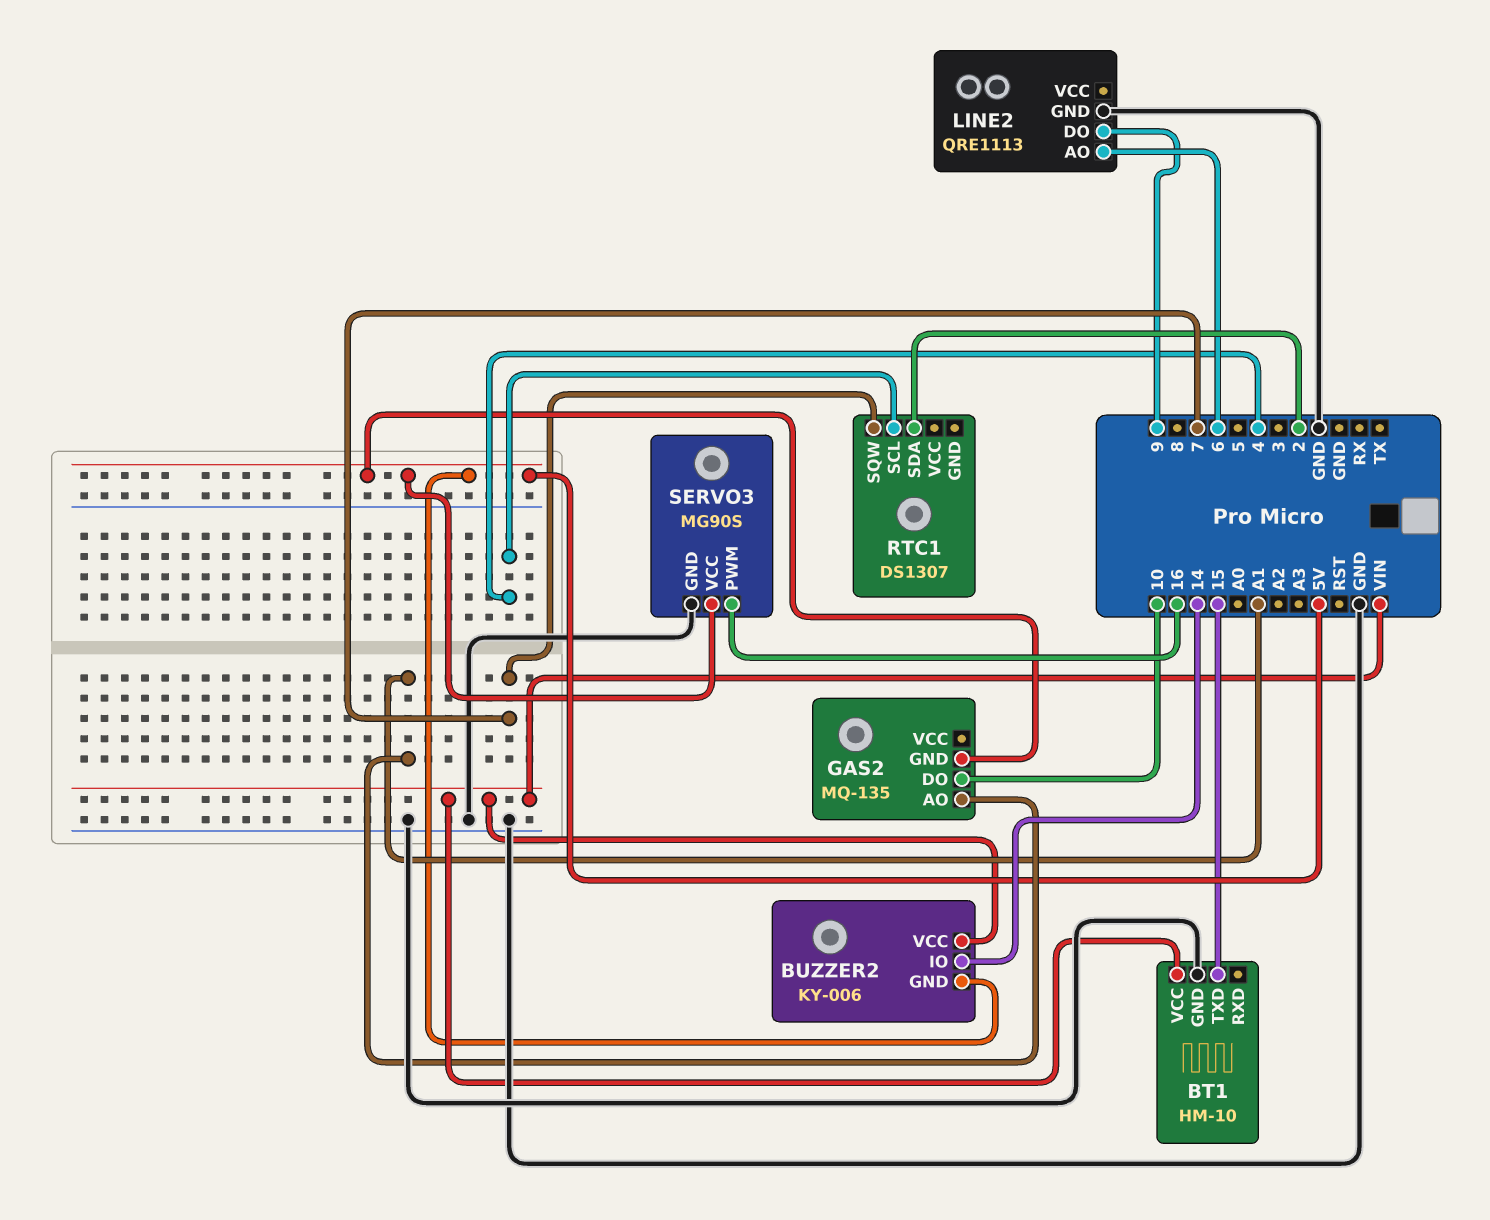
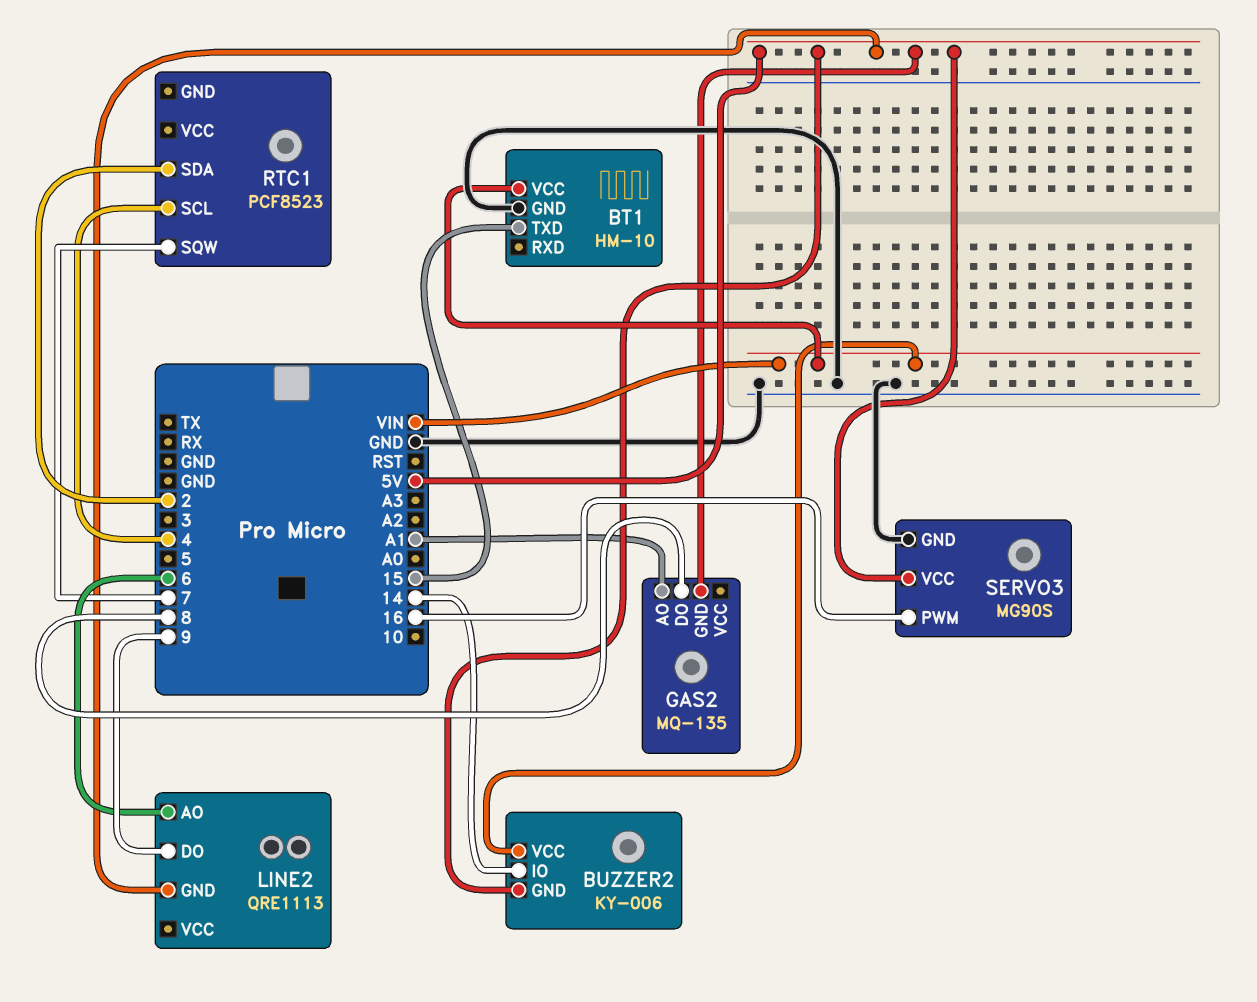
GAS2 pin DO: 10 -> 8
LINE2 pin GND: GND -> 5V
RTC1: DS1307 -> PCF8523

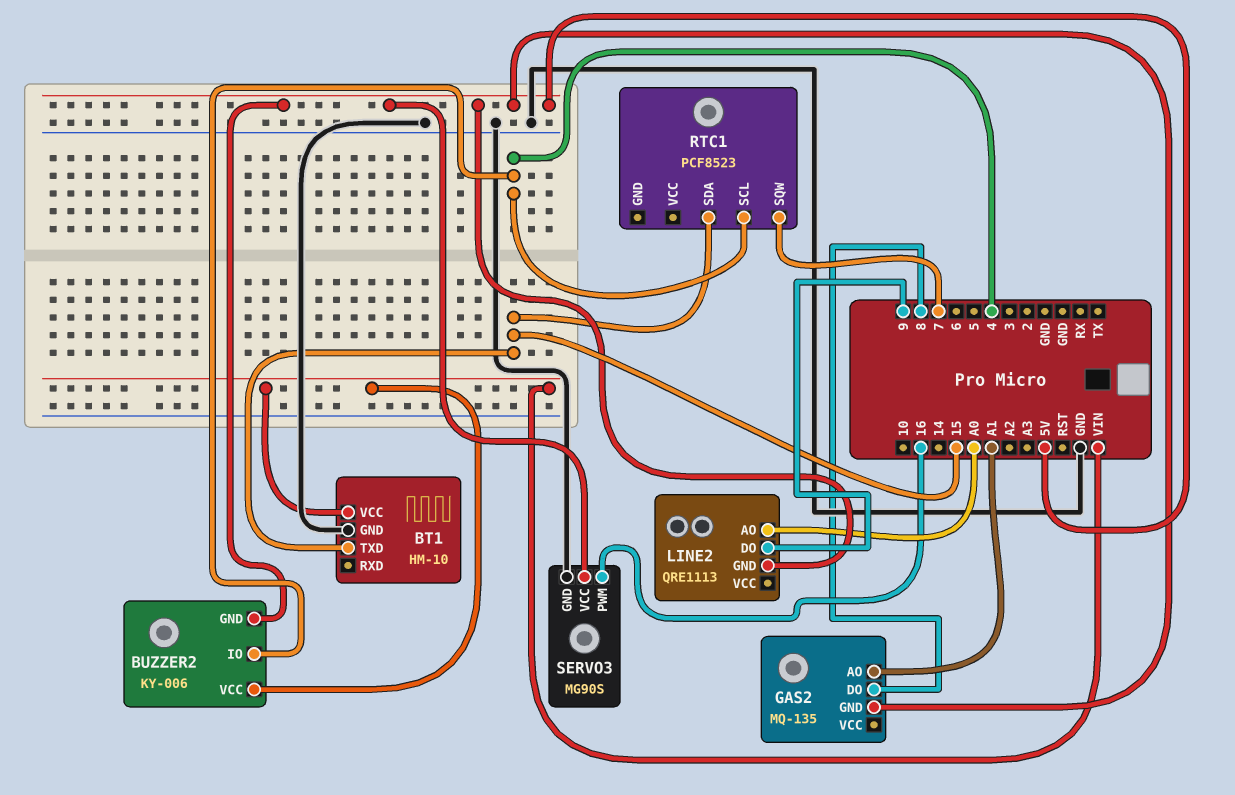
BUZZER2 pin IO: 14 -> 4
LINE2 pin AO: 6 -> A0
RTC1 pin SDA: 2 -> 15

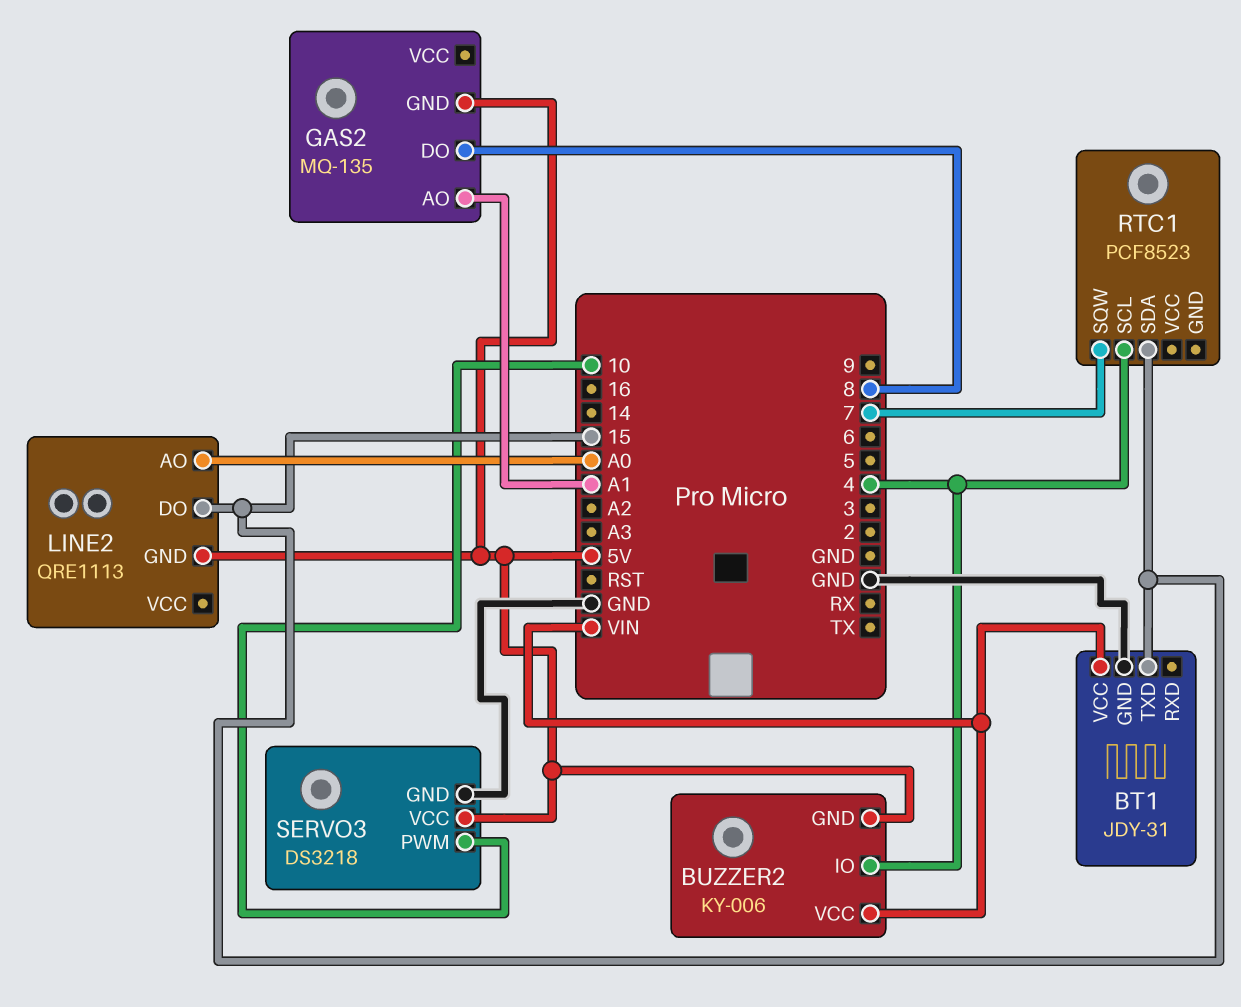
BT1: HM-10 -> JDY-31
LINE2 pin DO: 9 -> 15
SERVO3: MG90S -> DS3218
SERVO3 pin PWM: 16 -> 10

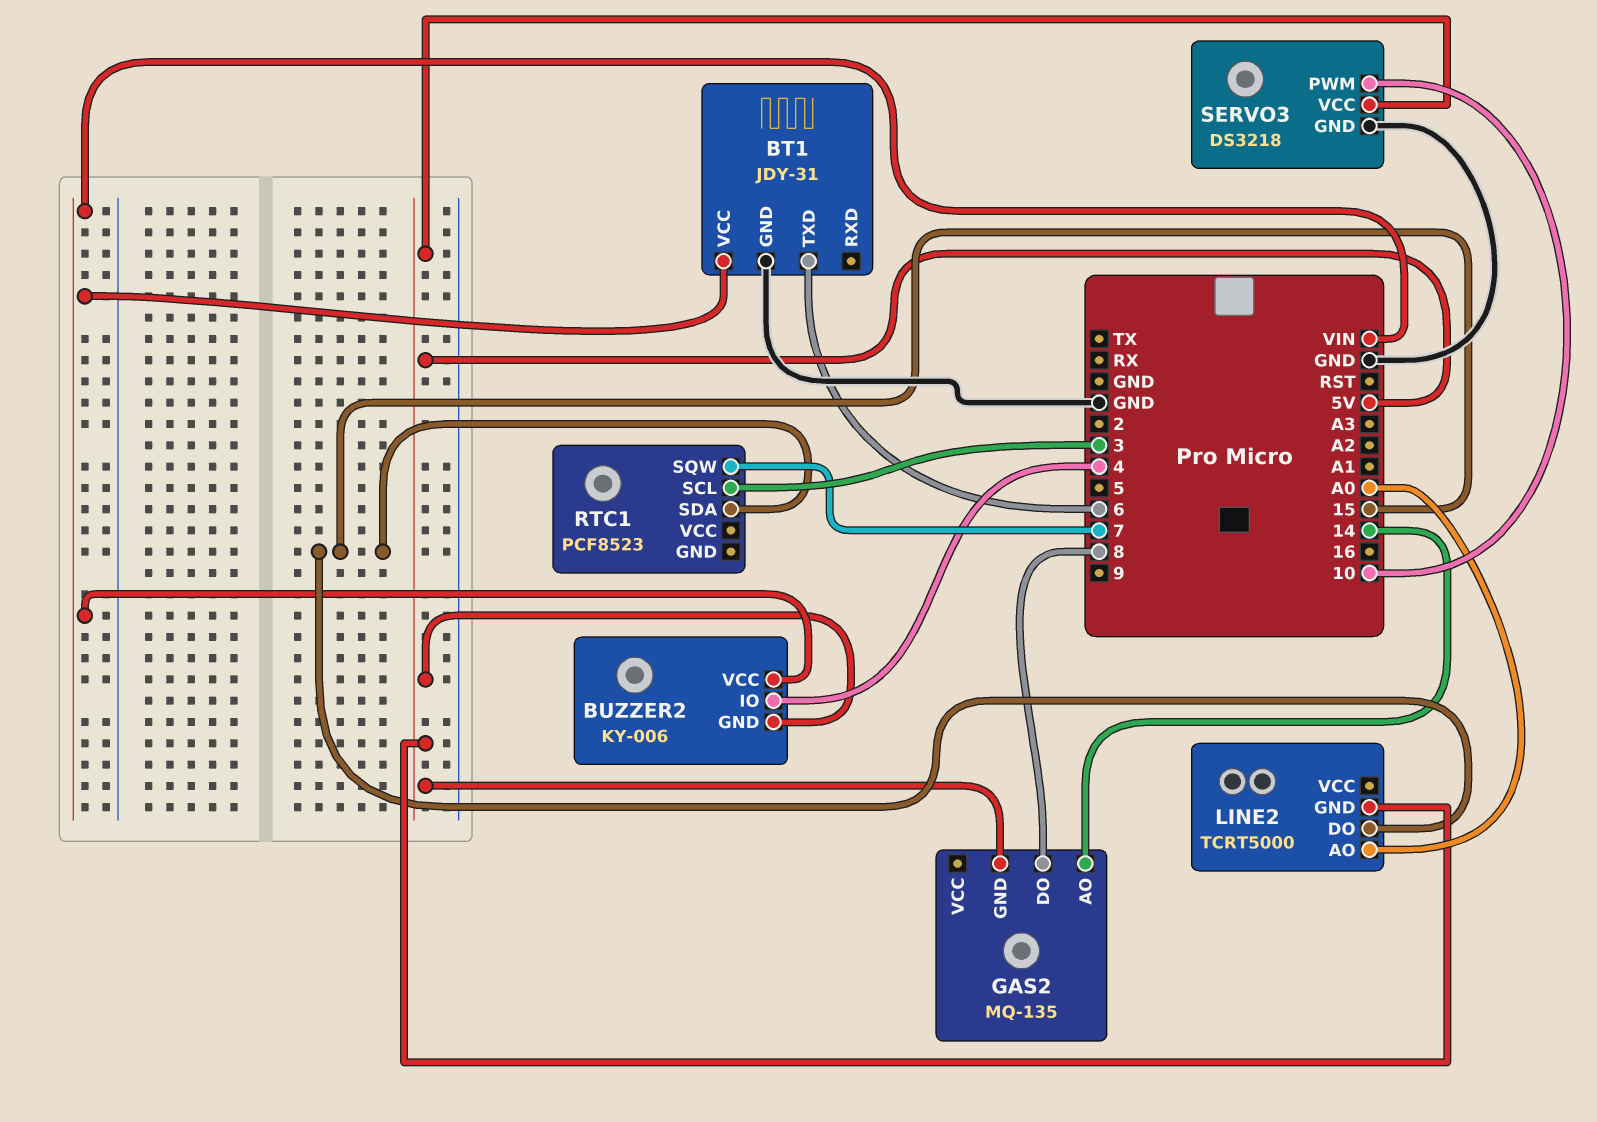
BT1 pin TXD: 15 -> 6
GAS2 pin AO: A1 -> 14
LINE2: QRE1113 -> TCRT5000
RTC1 pin SCL: 4 -> 3

